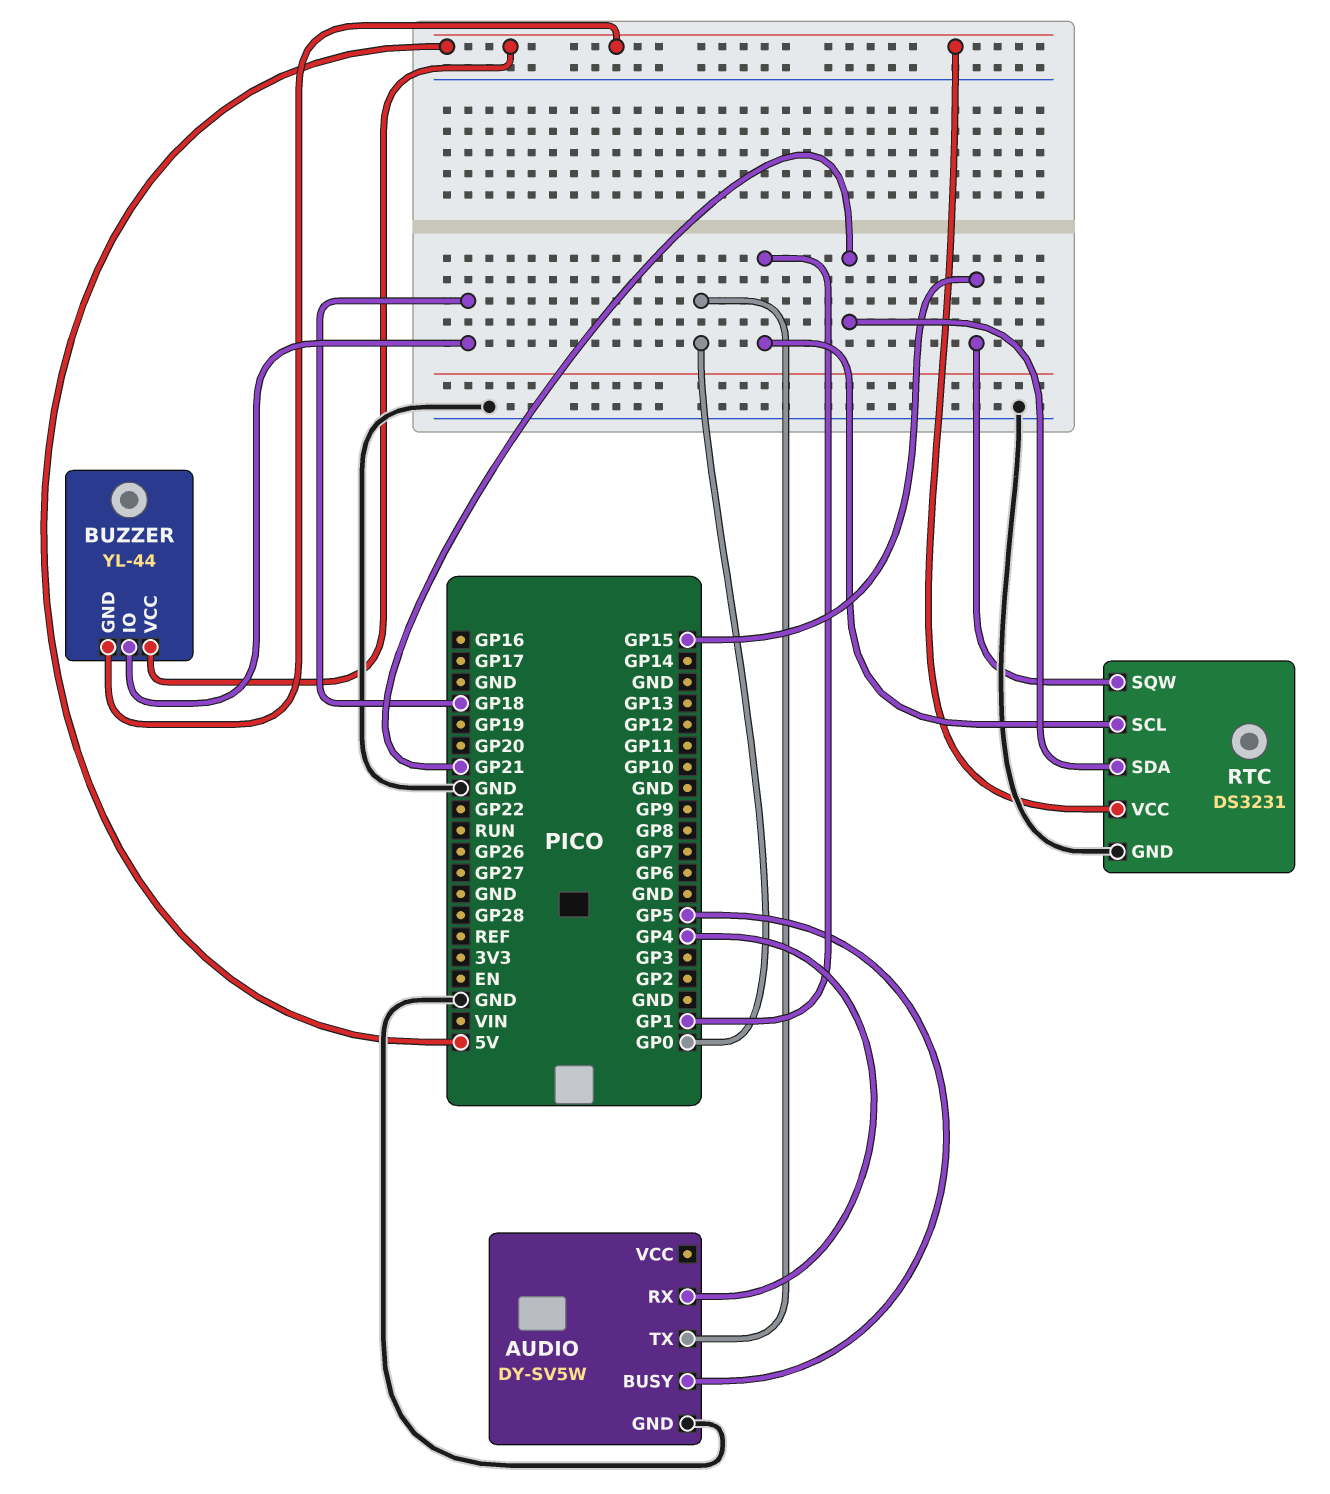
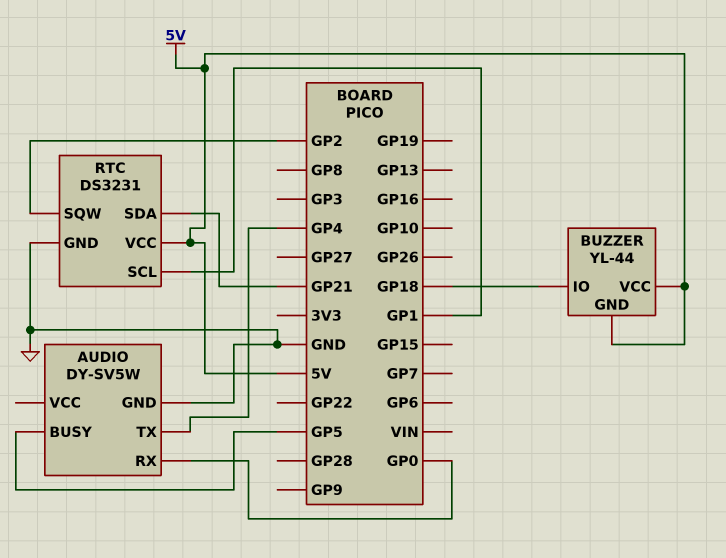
AUDIO pin RX: GP4 -> GP0
AUDIO pin TX: GP0 -> GP4
RTC pin SQW: GP15 -> GP2

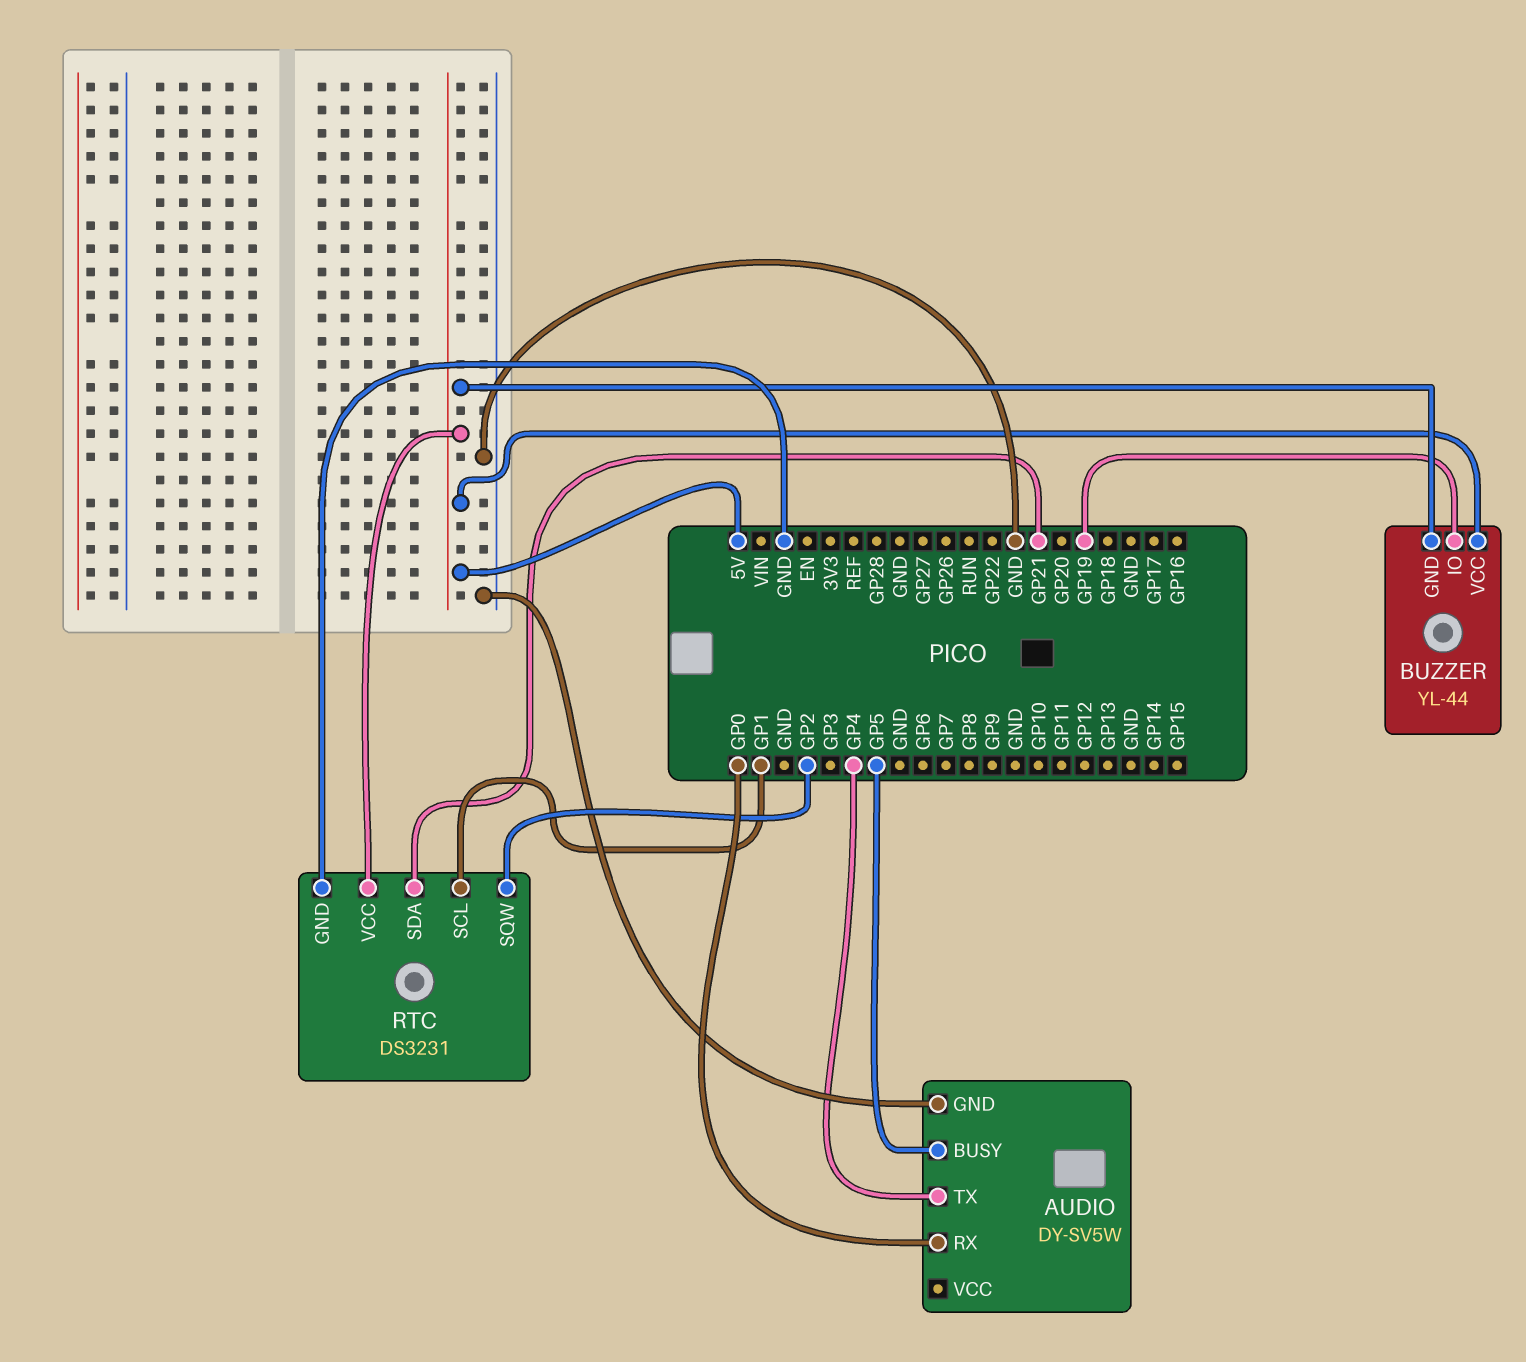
BUZZER pin IO: GP18 -> GP19

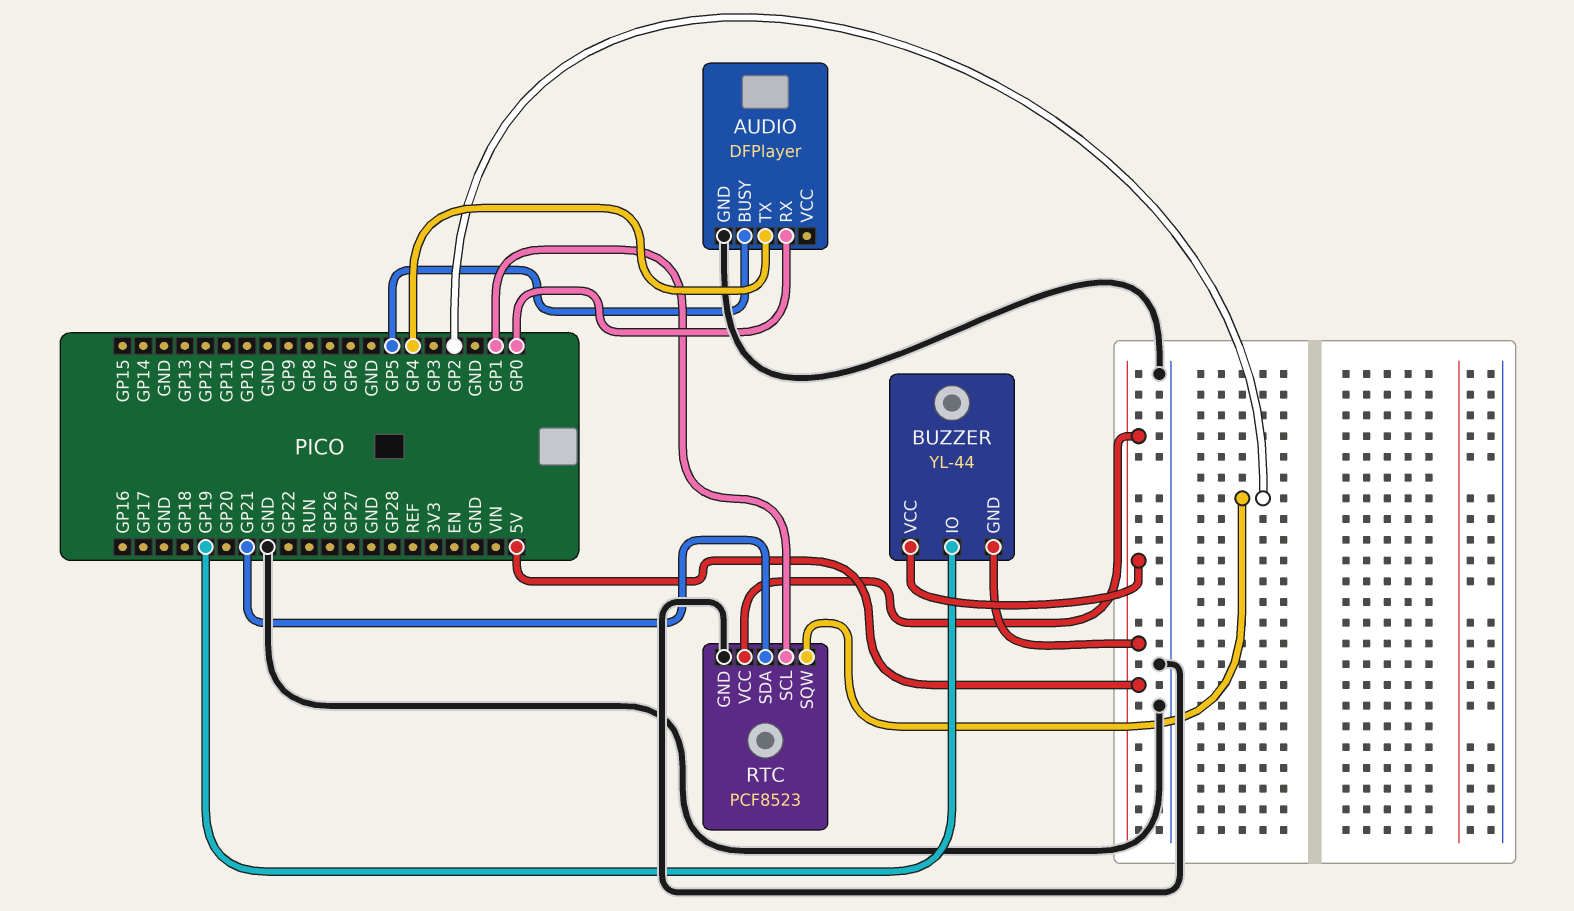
AUDIO: DY-SV5W -> DFPlayer
RTC: DS3231 -> PCF8523

